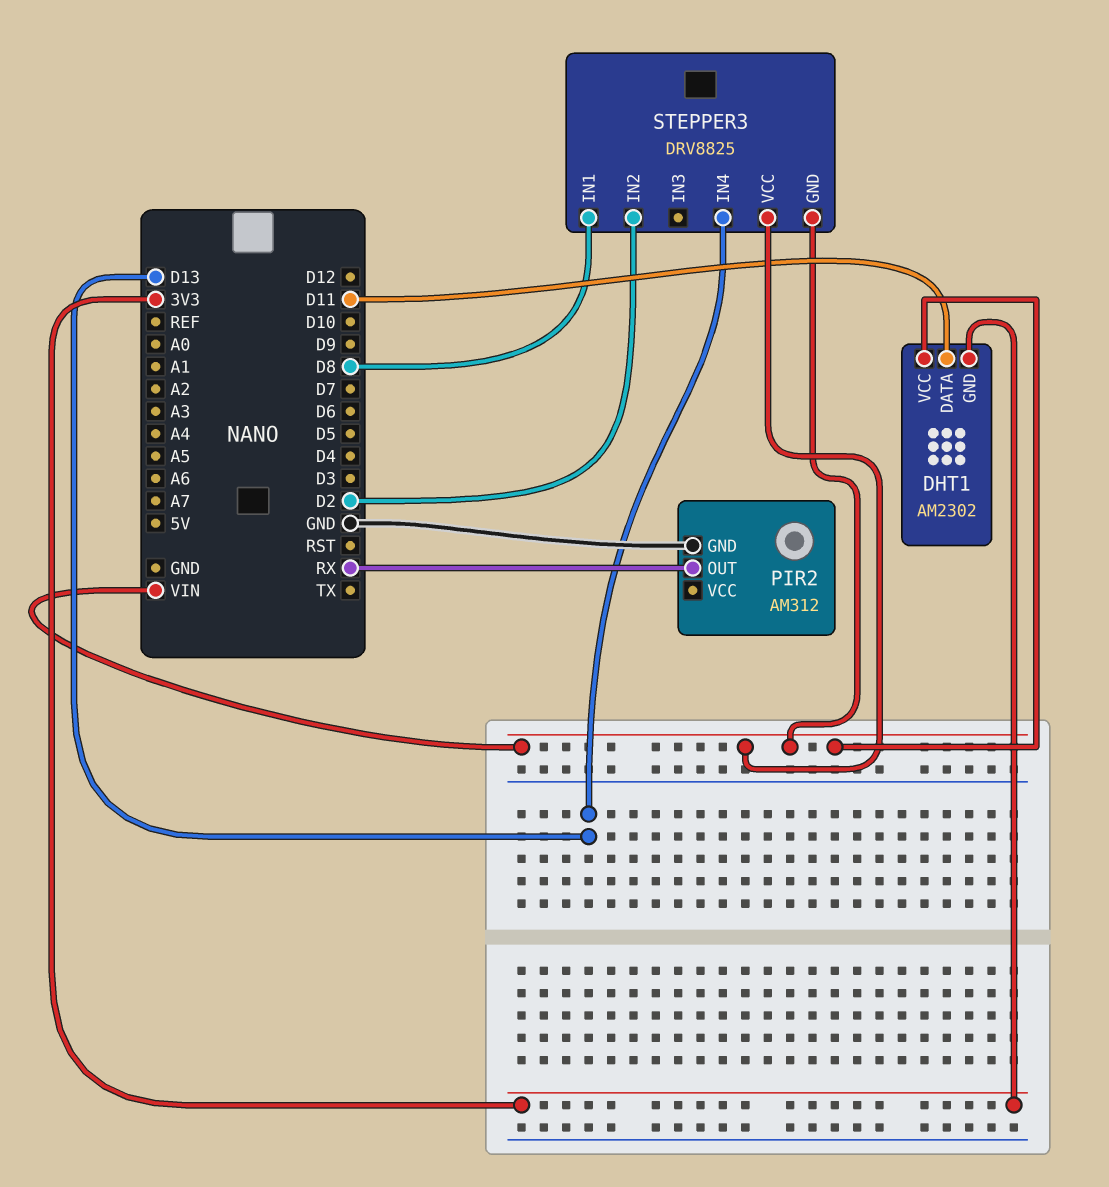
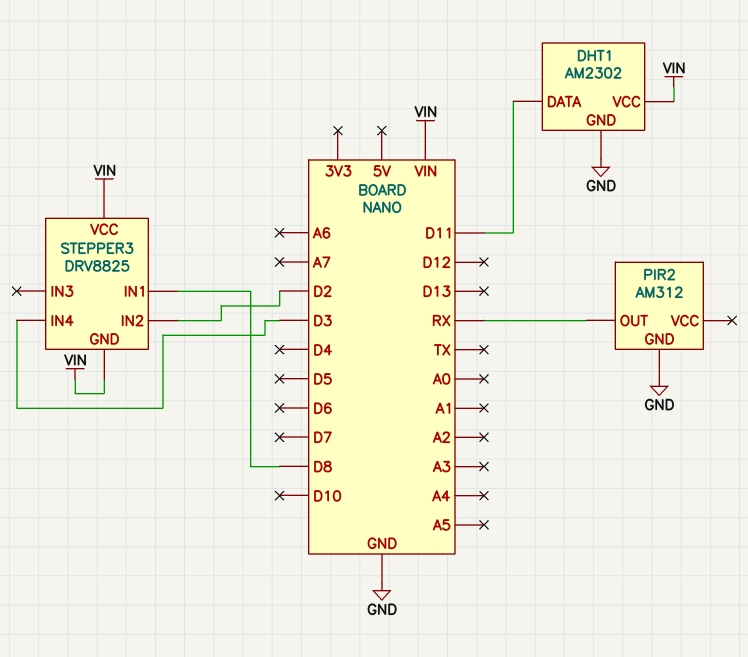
DHT1 pin GND: 3V3 -> GND
STEPPER3 pin IN4: D13 -> D3

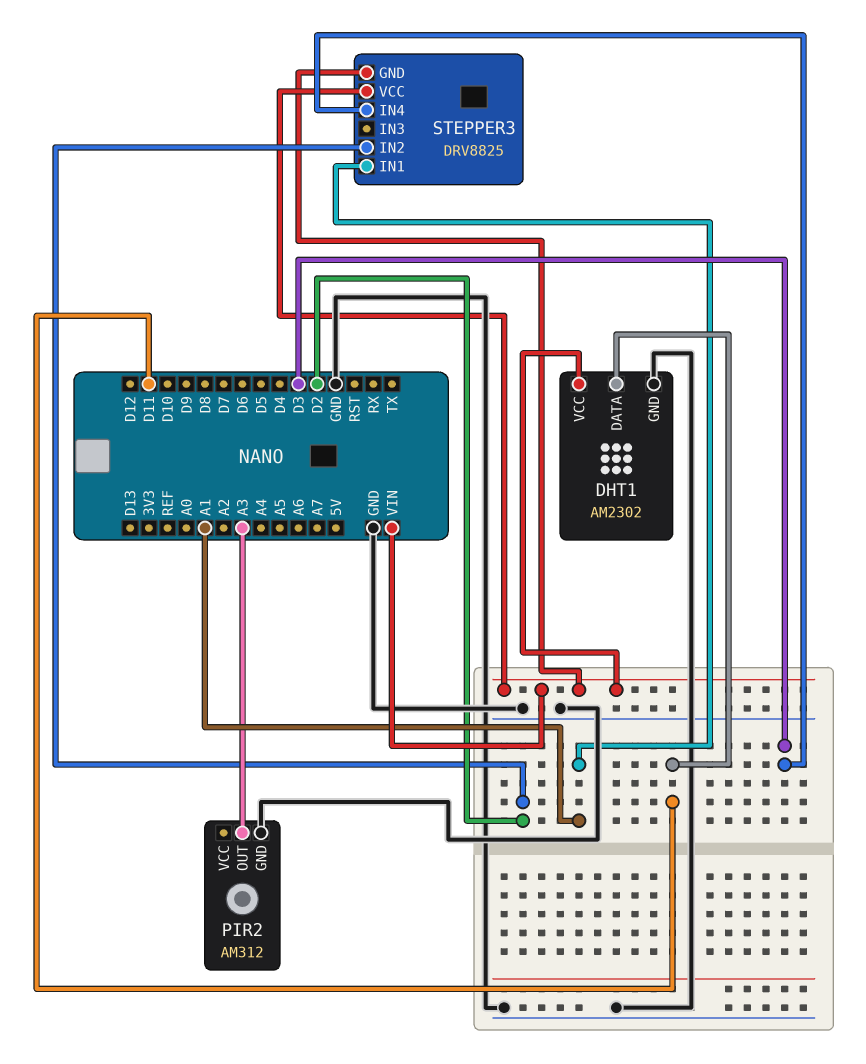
PIR2 pin OUT: RX -> A3
STEPPER3 pin IN1: D8 -> A1

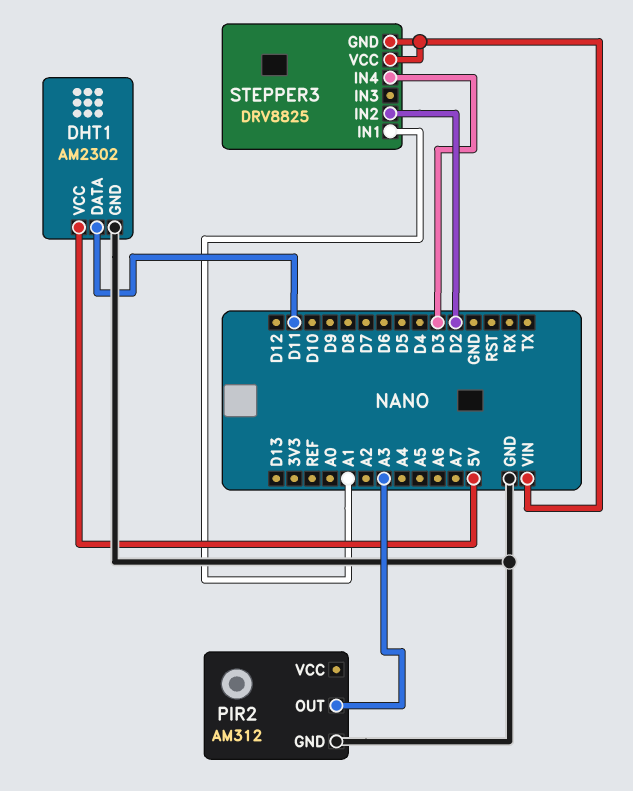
DHT1 pin VCC: VIN -> 5V

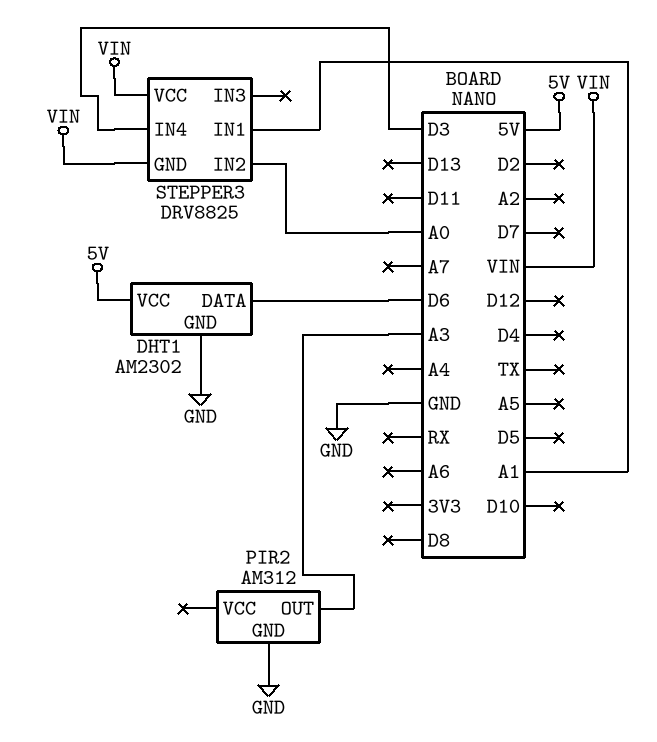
DHT1 pin DATA: D11 -> D6
STEPPER3 pin IN2: D2 -> A0

